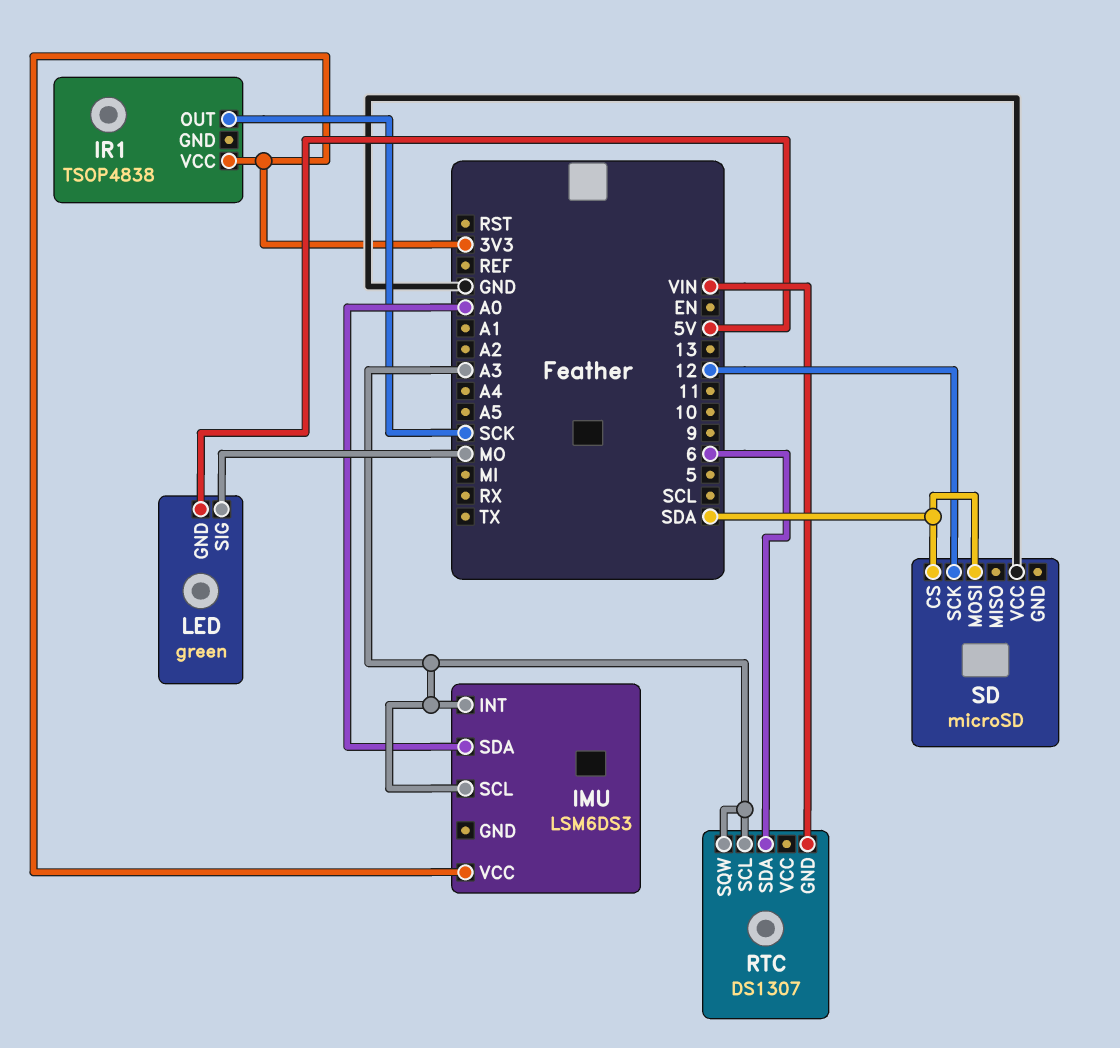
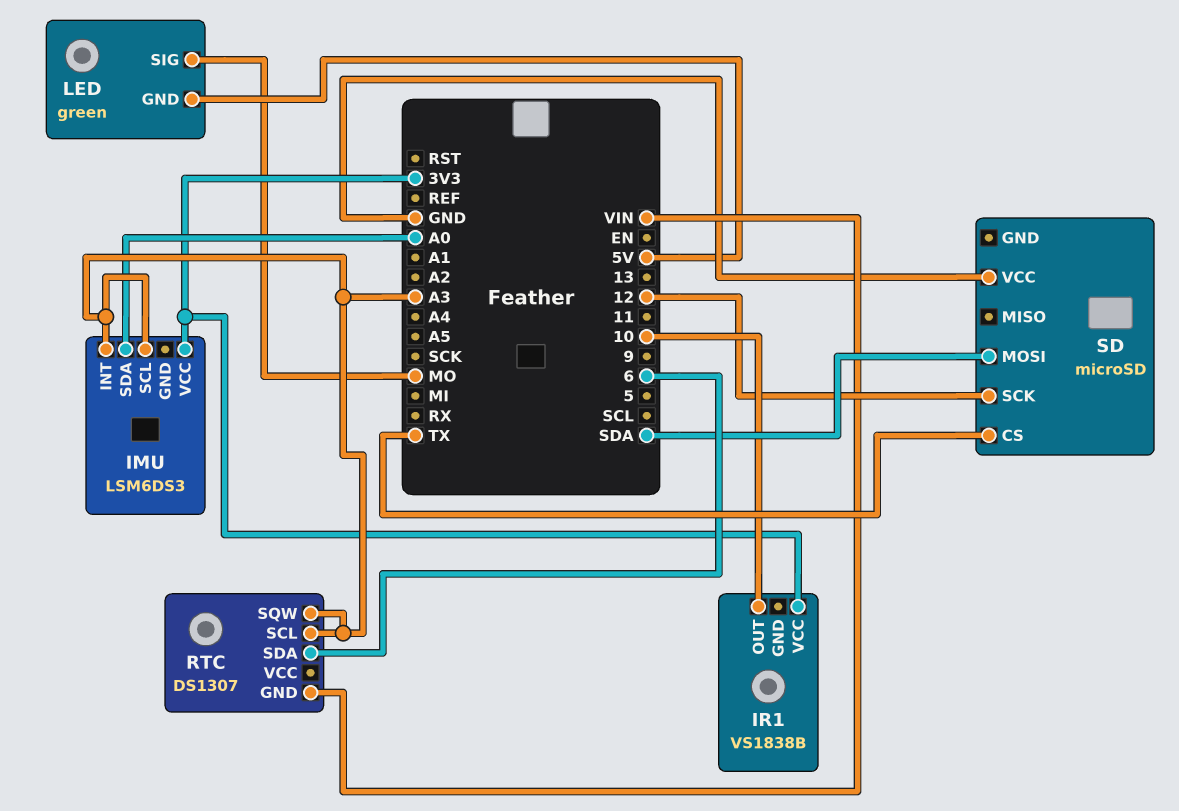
IR1: TSOP4838 -> VS1838B
IR1 pin OUT: SCK -> 10
SD pin CS: SDA -> TX

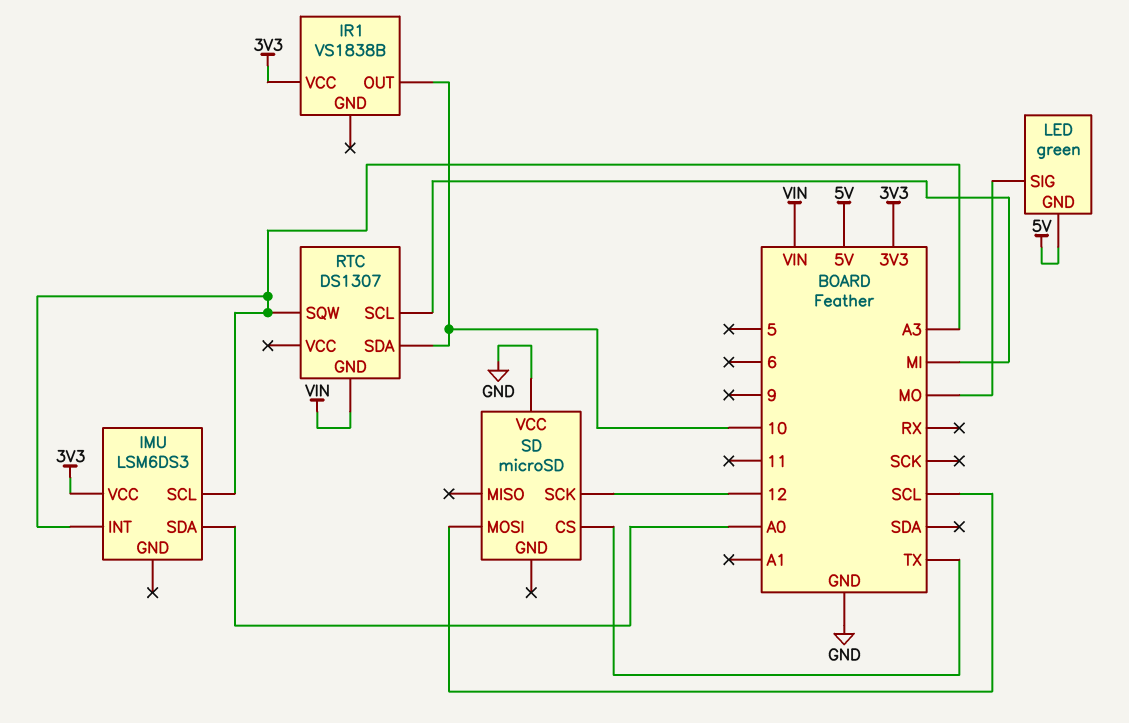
RTC pin SCL: A3 -> MI
RTC pin SDA: 6 -> 10
SD pin MOSI: SDA -> SCL

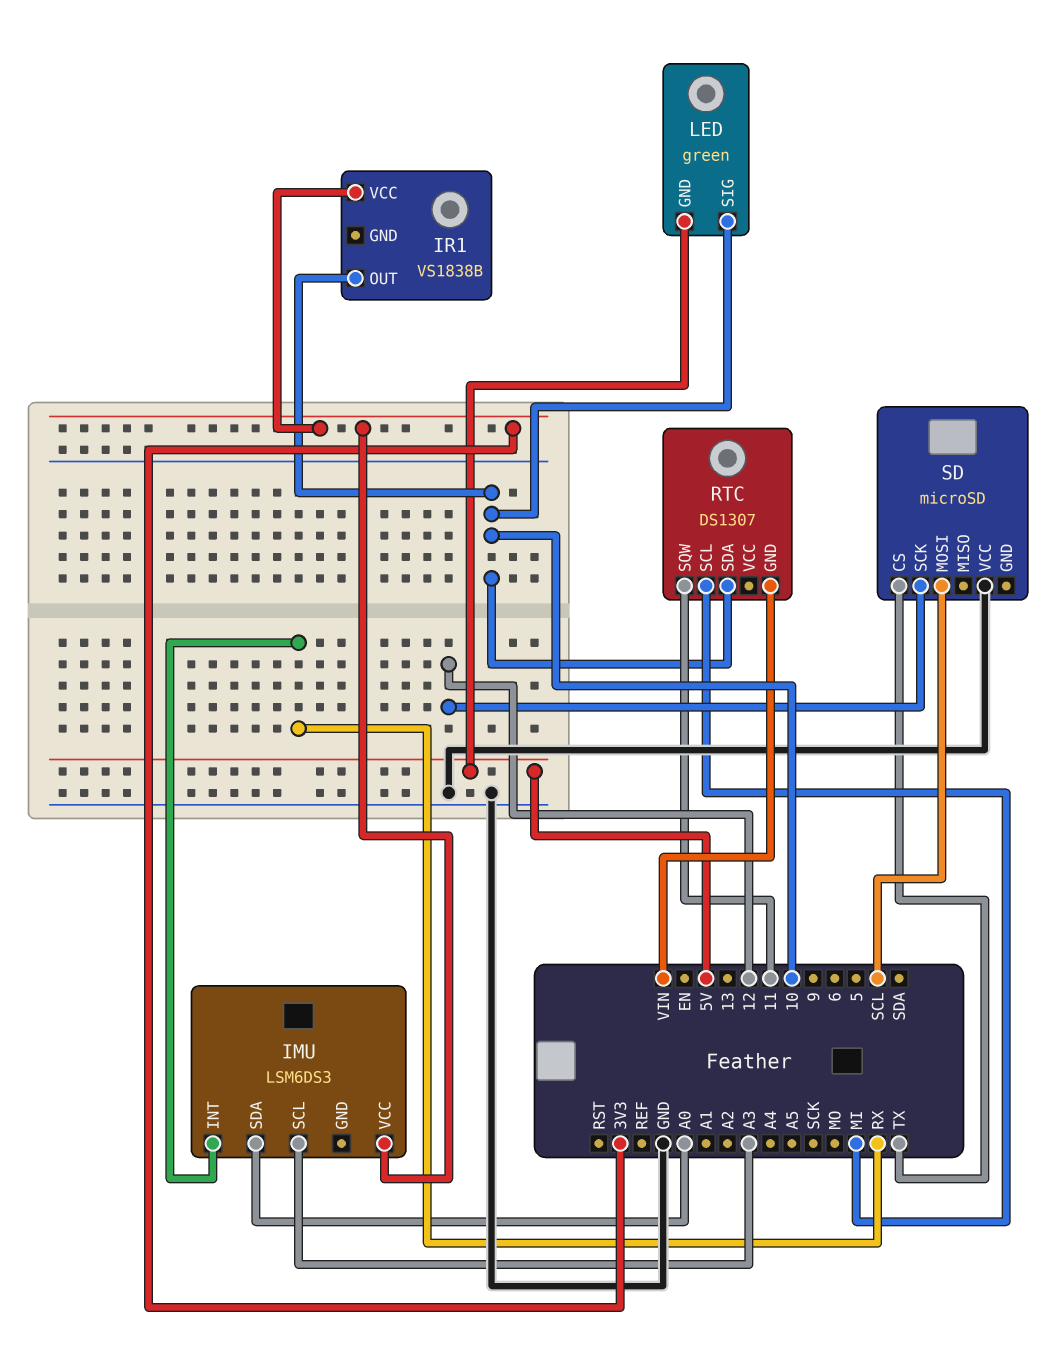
IMU pin INT: A3 -> RX
LED pin SIG: MO -> 10
RTC pin SQW: A3 -> 11

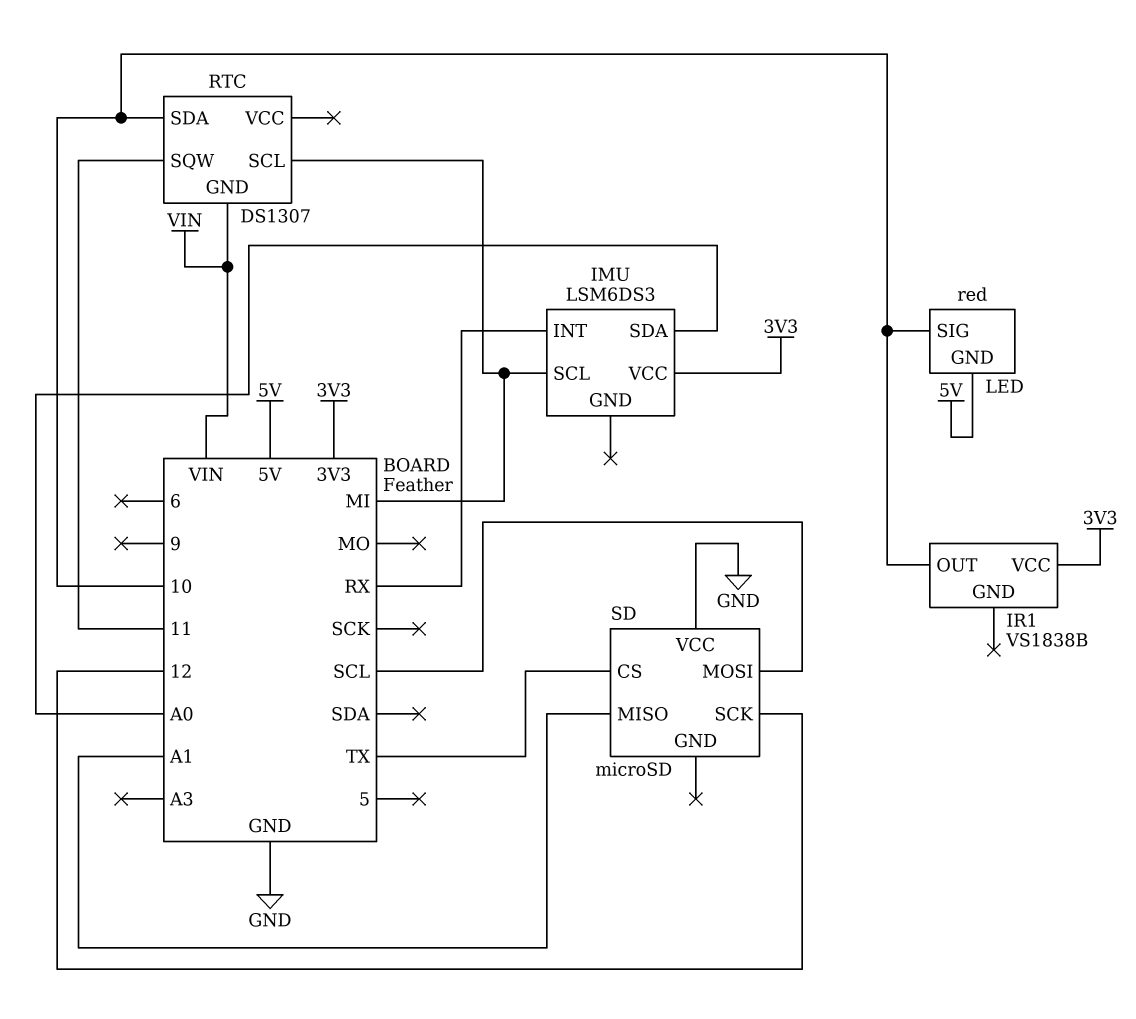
IMU pin SCL: A3 -> MI
LED: green -> red
SD pin MISO: none -> A1

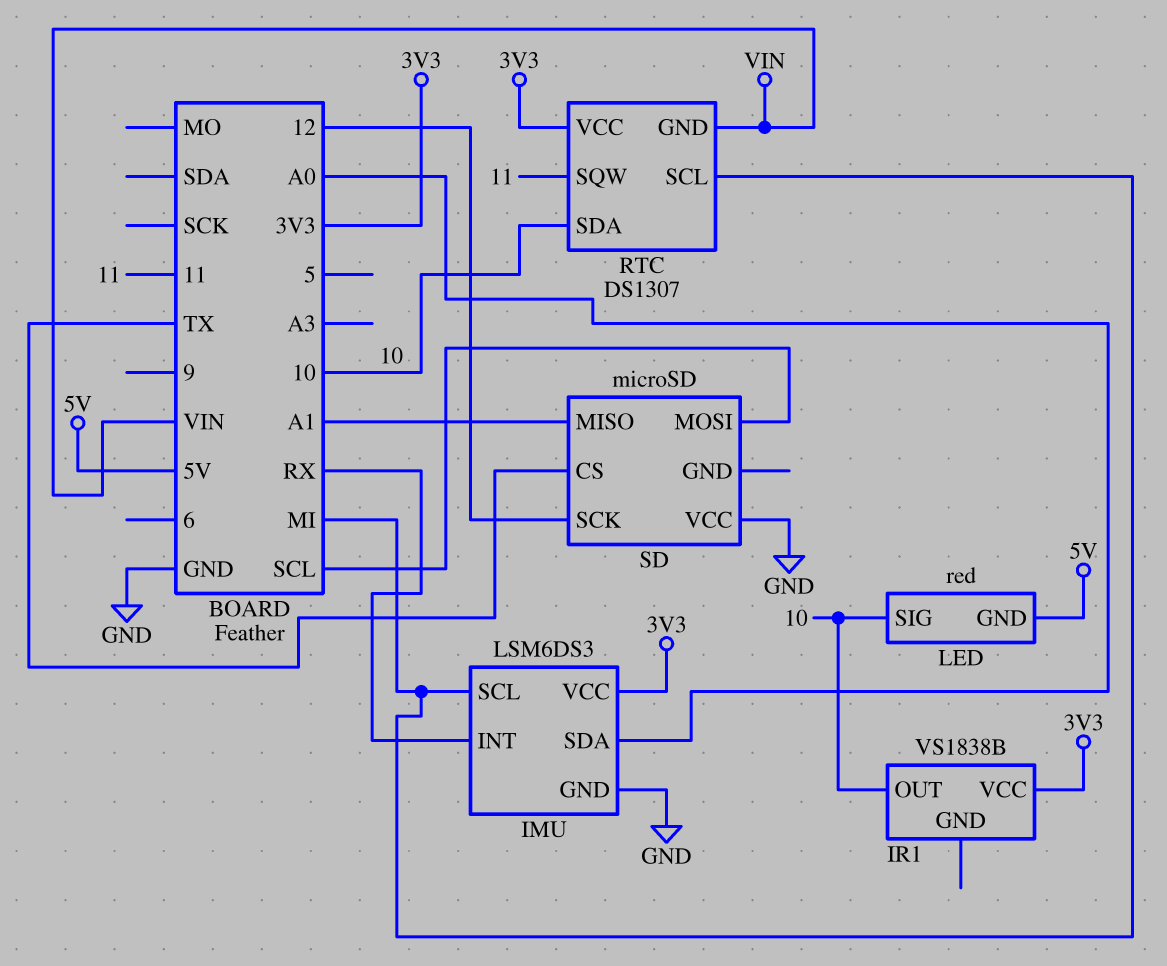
IMU pin GND: none -> GND
RTC pin VCC: none -> 3V3

